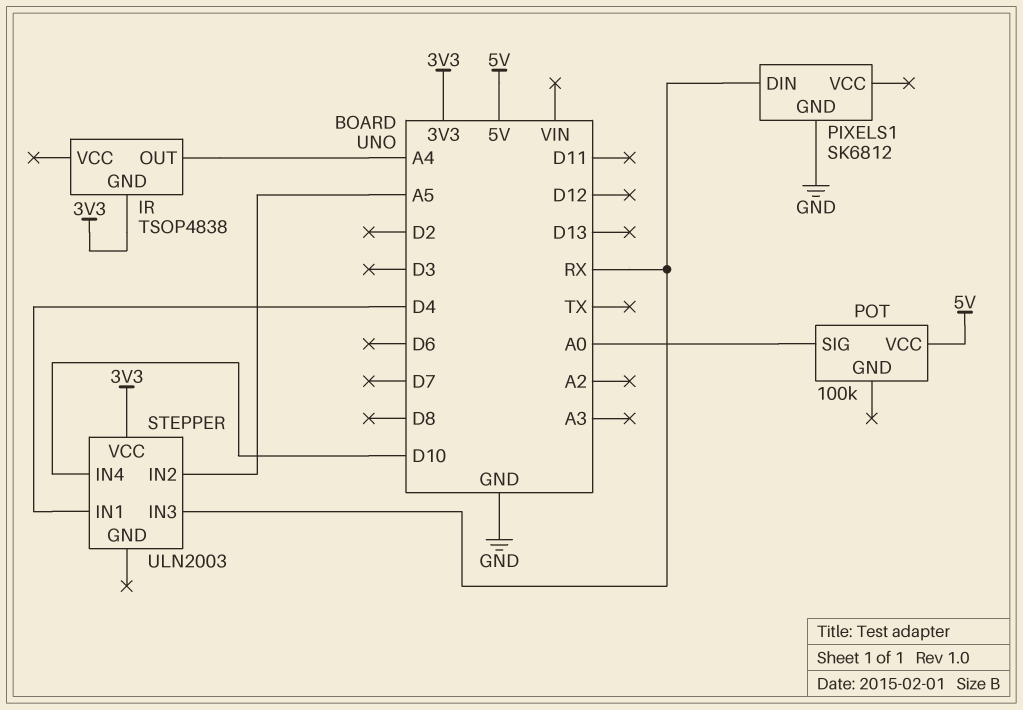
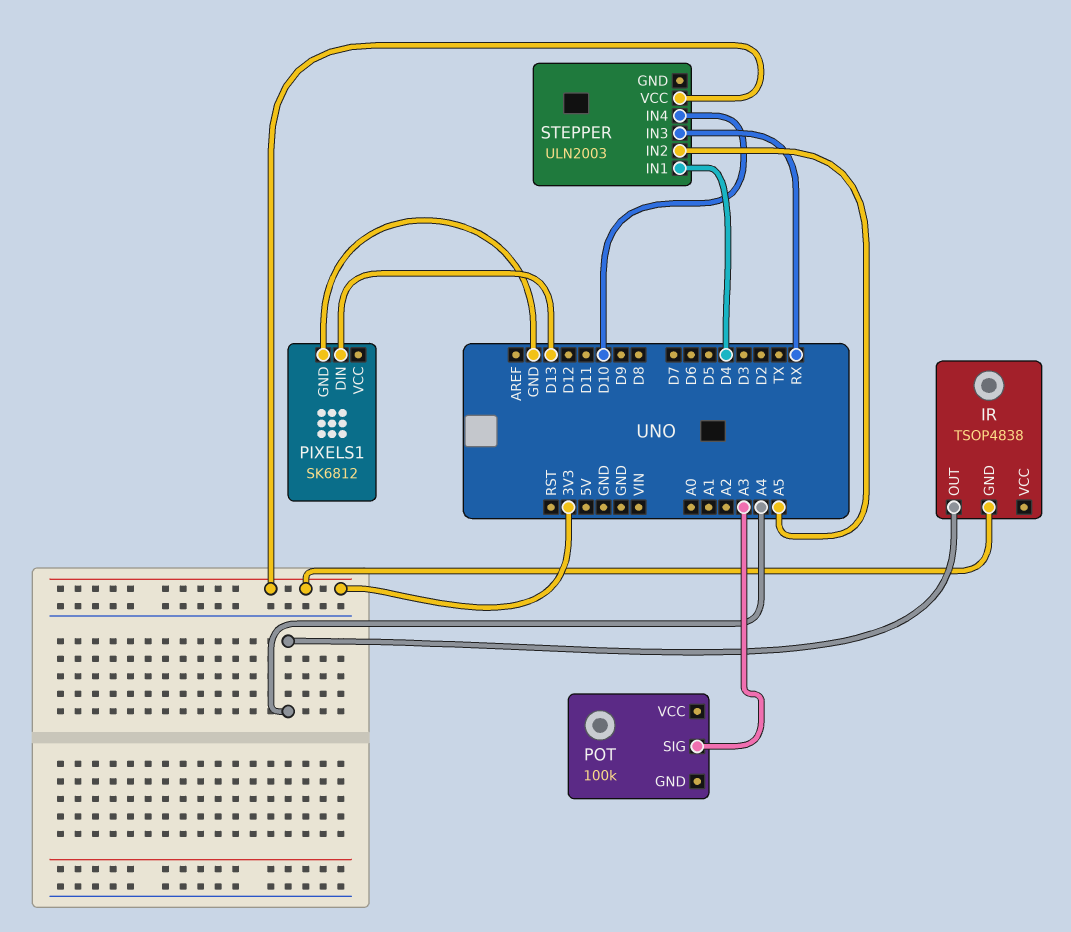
PIXELS1 pin DIN: RX -> D13
POT pin SIG: A0 -> A3
POT pin VCC: 5V -> none

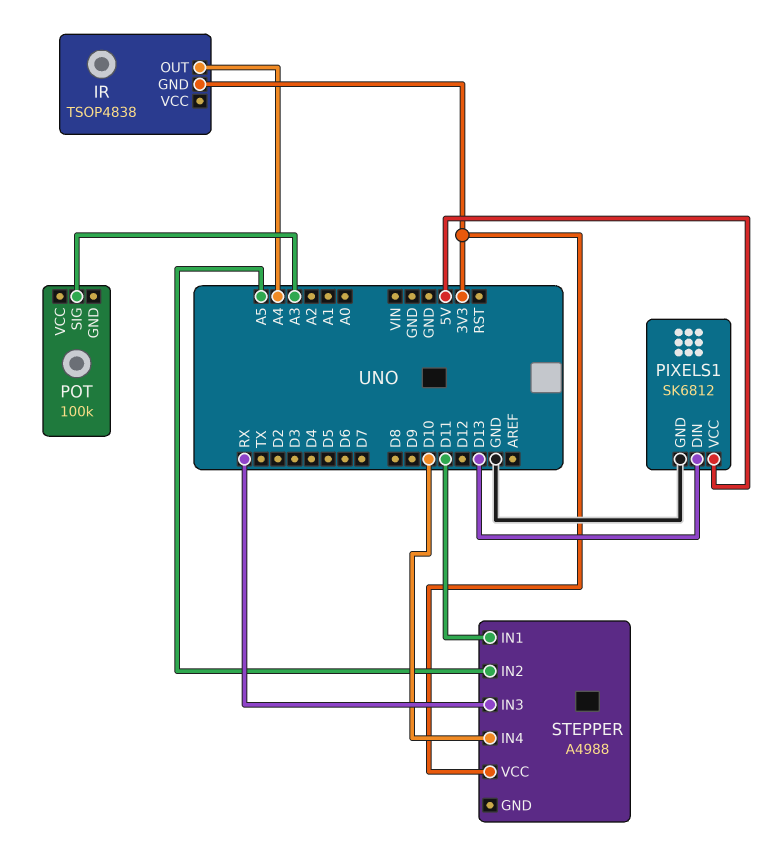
PIXELS1 pin VCC: none -> 5V
STEPPER: ULN2003 -> A4988
STEPPER pin IN1: D4 -> D11

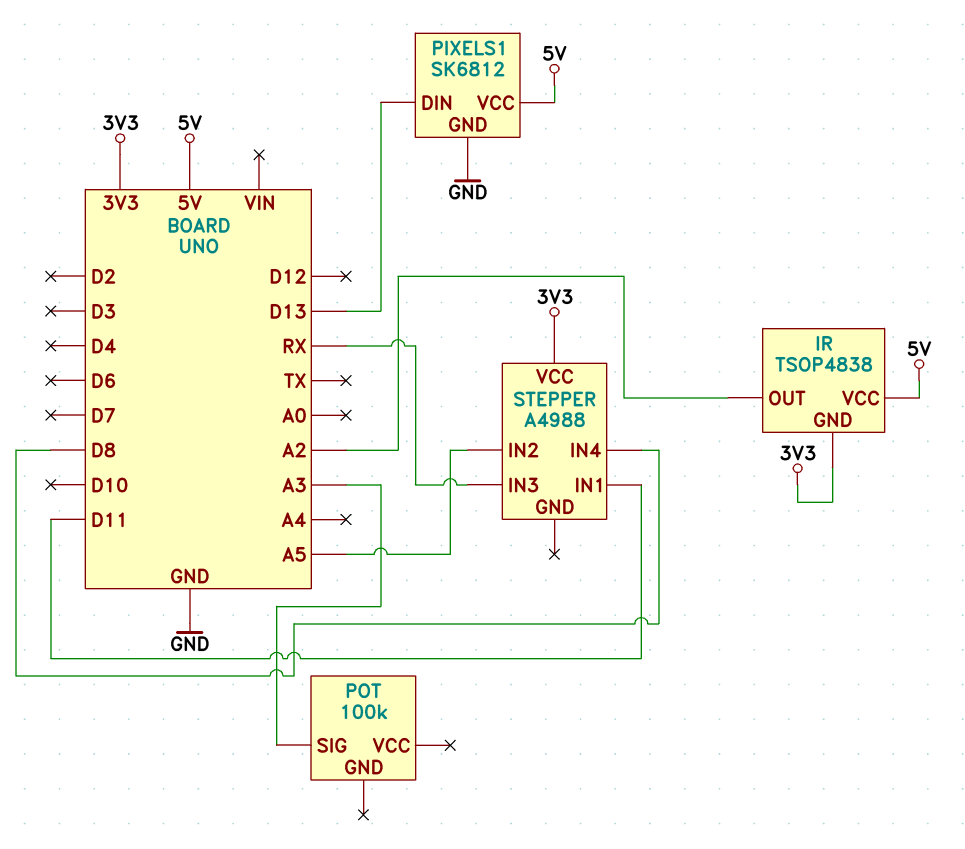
IR pin OUT: A4 -> A2
IR pin VCC: none -> 5V
STEPPER pin IN4: D10 -> D8

